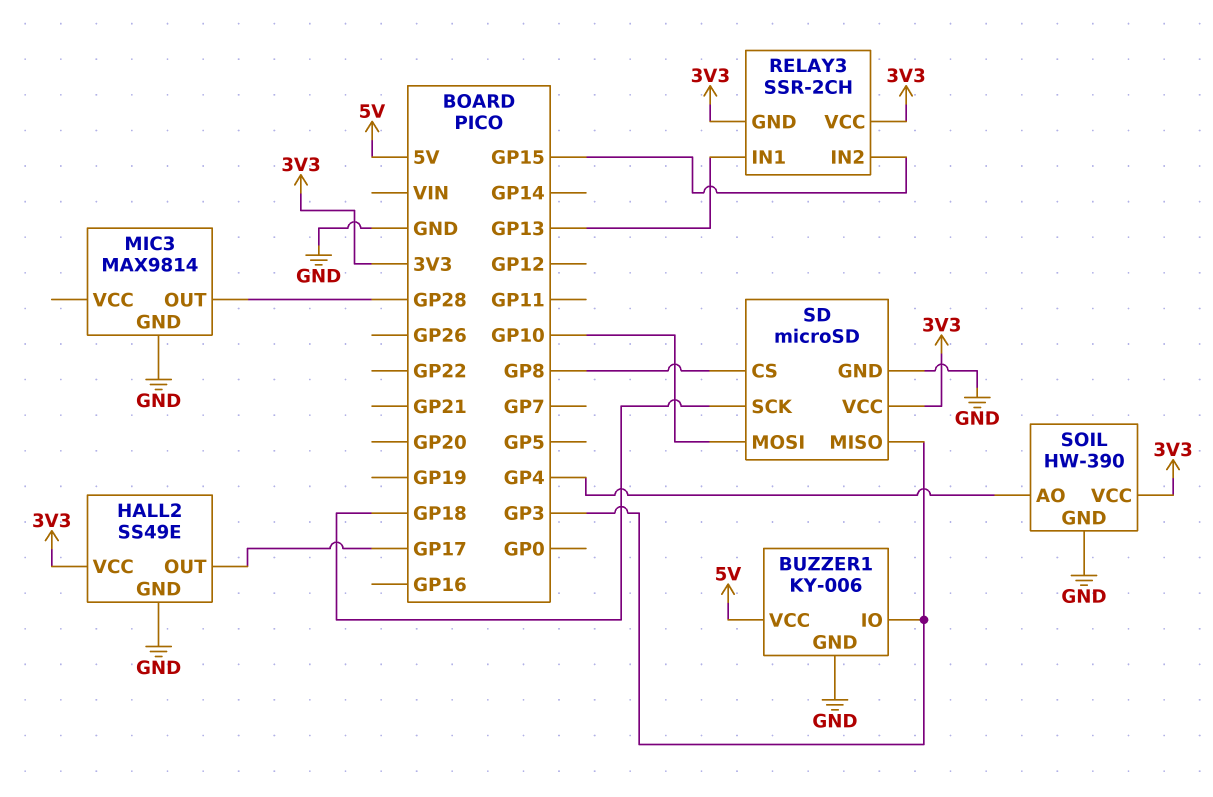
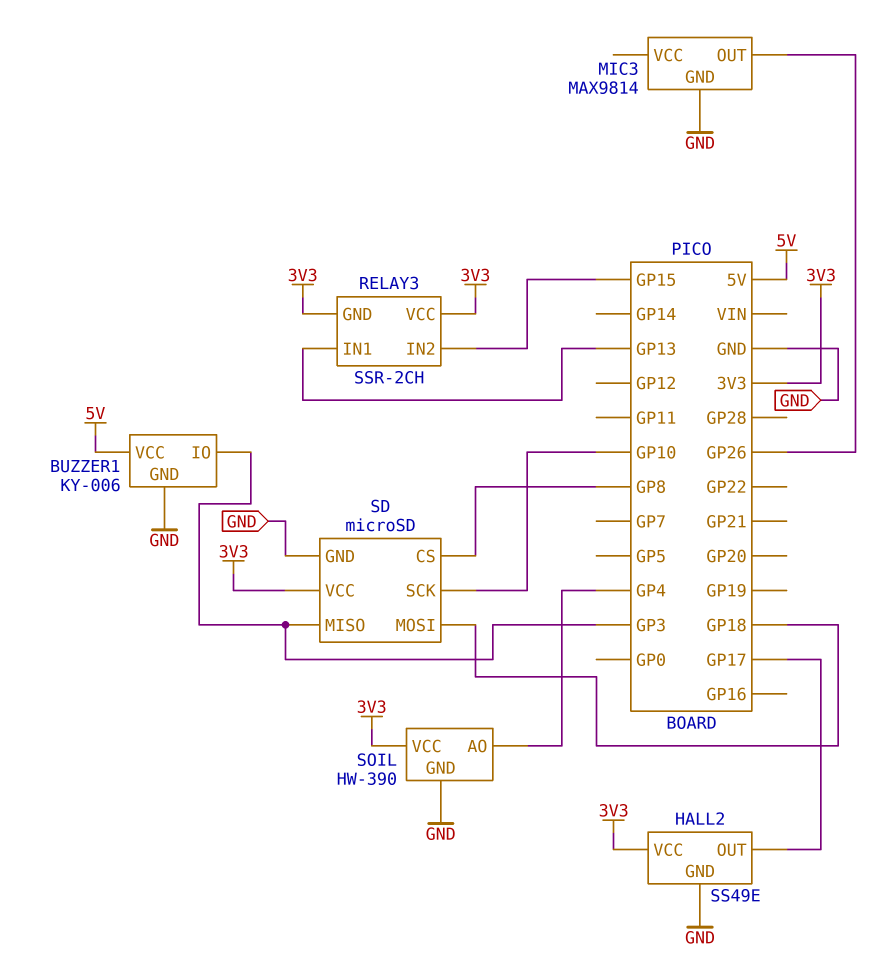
MIC3 pin OUT: GP28 -> GP26
SD pin MOSI: GP10 -> GP18
SD pin SCK: GP18 -> GP10

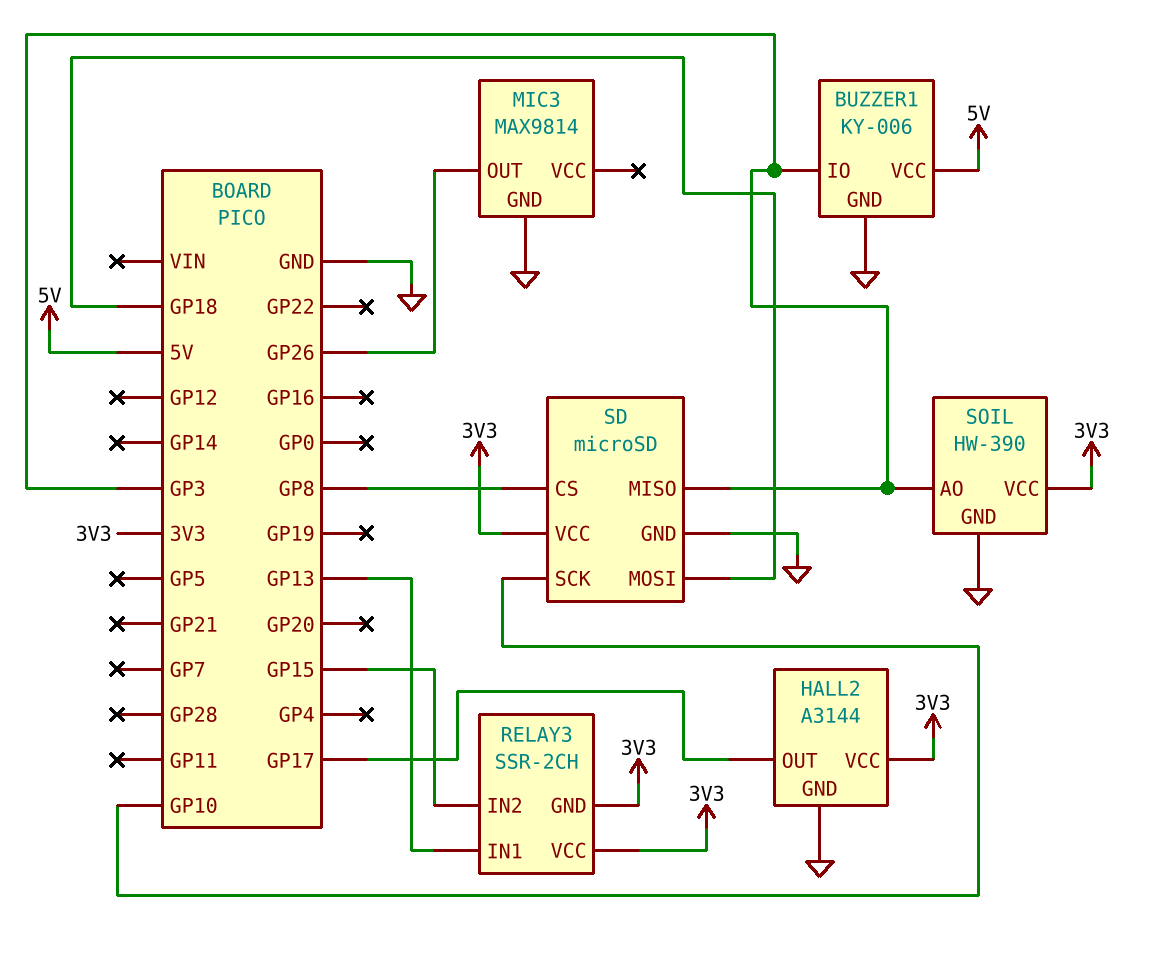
HALL2: SS49E -> A3144
SOIL pin AO: GP4 -> GP3

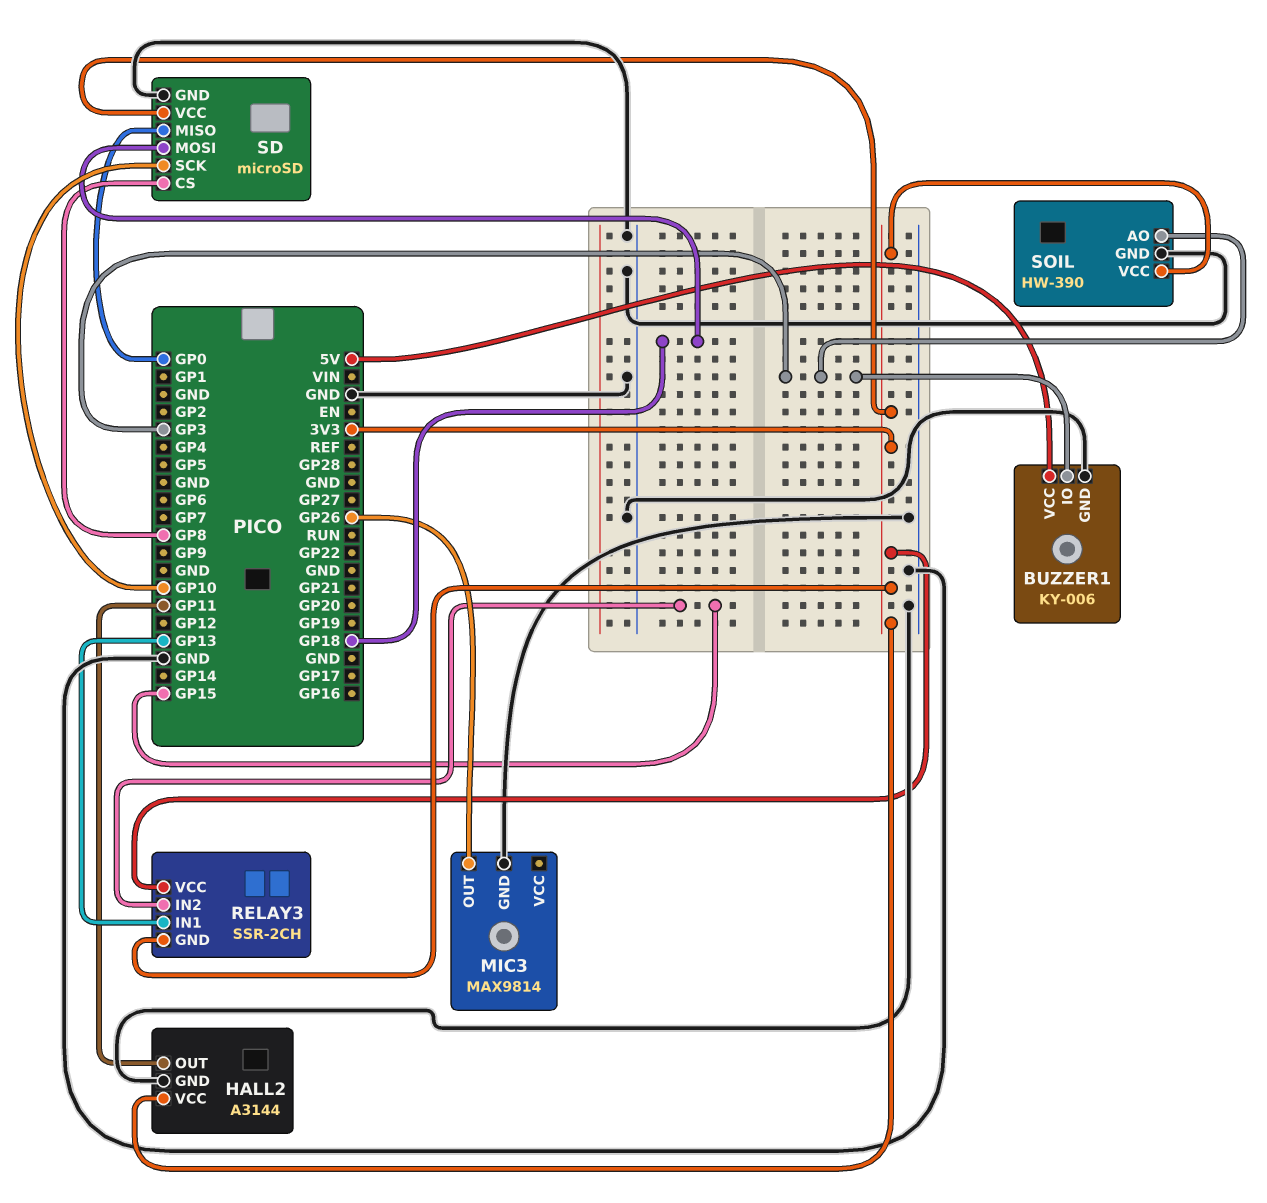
HALL2 pin OUT: GP17 -> GP11
SD pin MISO: GP3 -> GP0

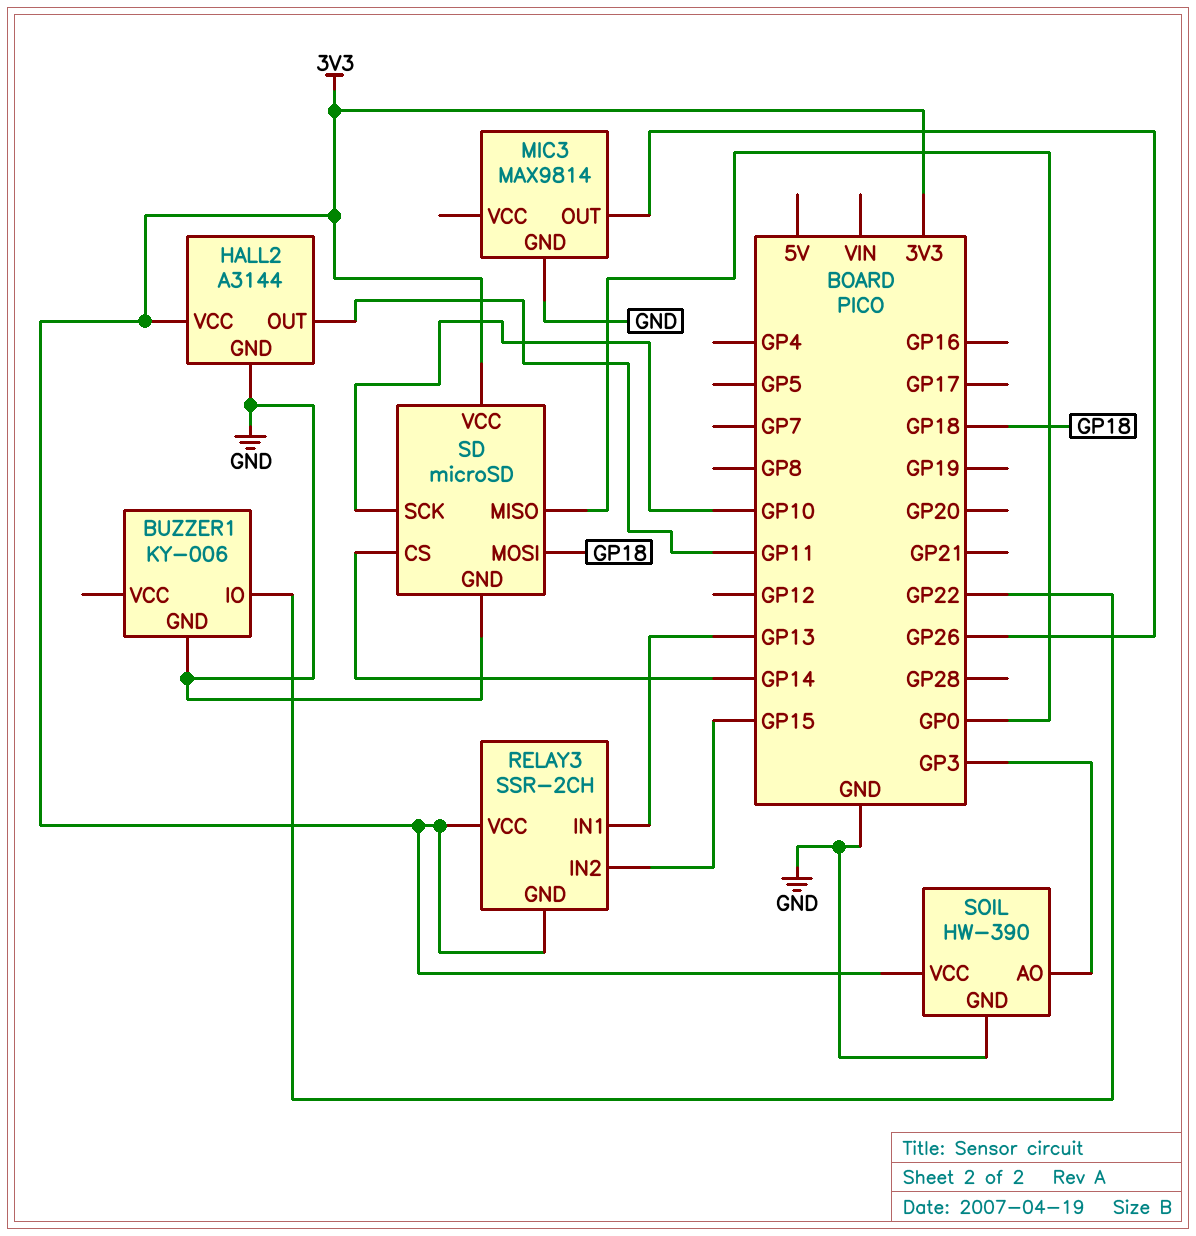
BUZZER1 pin IO: GP3 -> GP22
BUZZER1 pin VCC: 5V -> none
SD pin CS: GP8 -> GP14

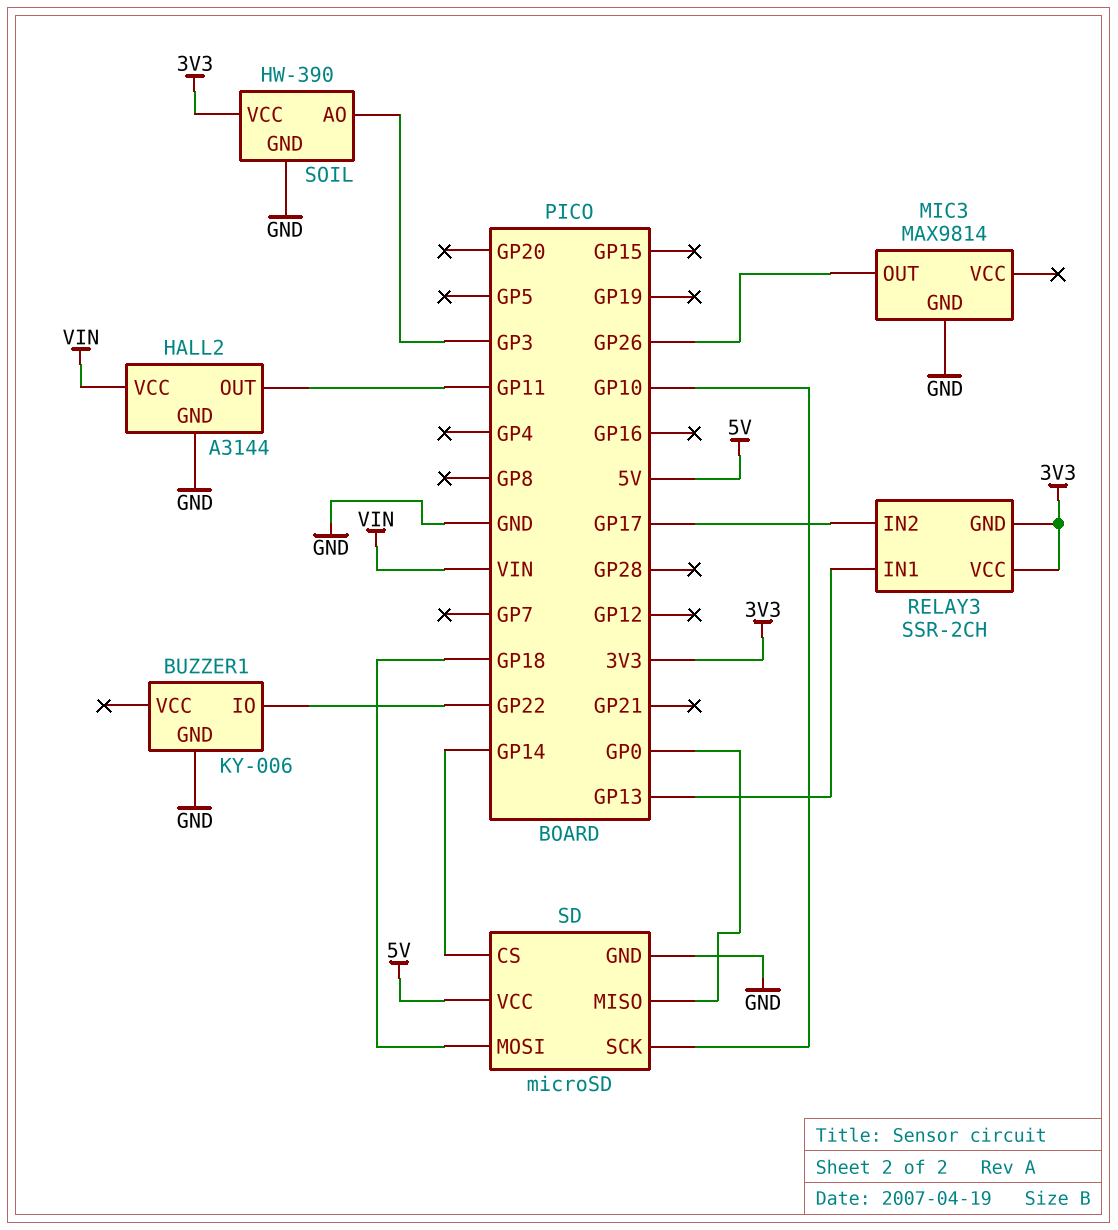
HALL2 pin VCC: 3V3 -> VIN
RELAY3 pin IN2: GP15 -> GP17
SD pin VCC: 3V3 -> 5V

